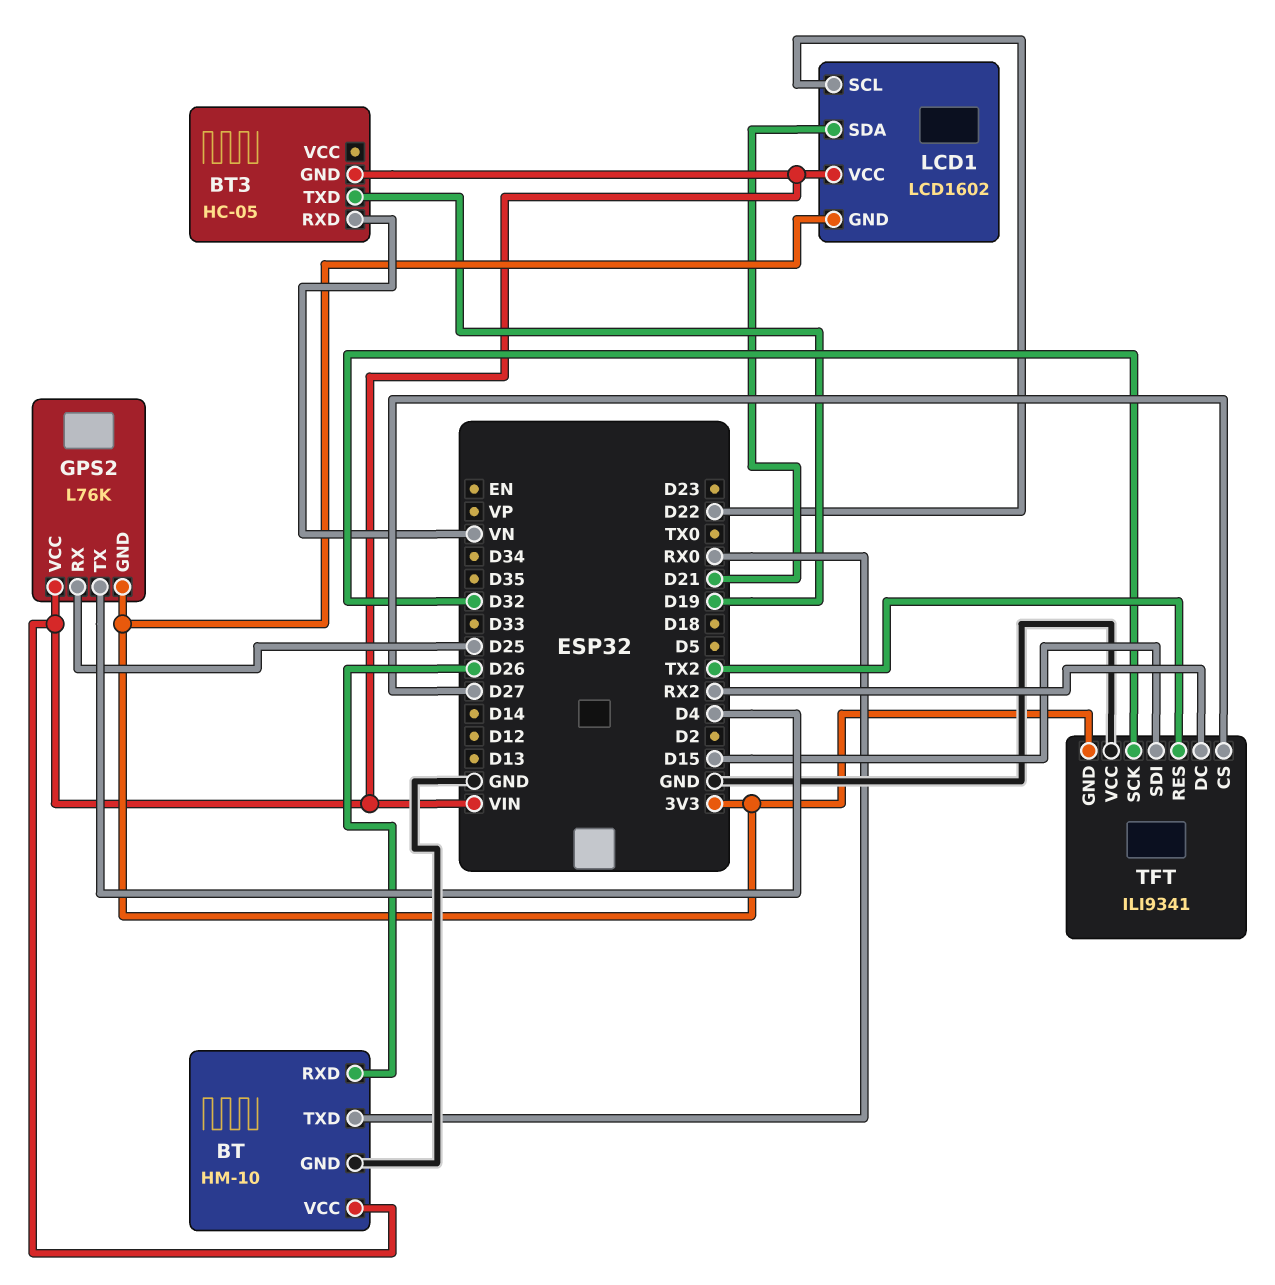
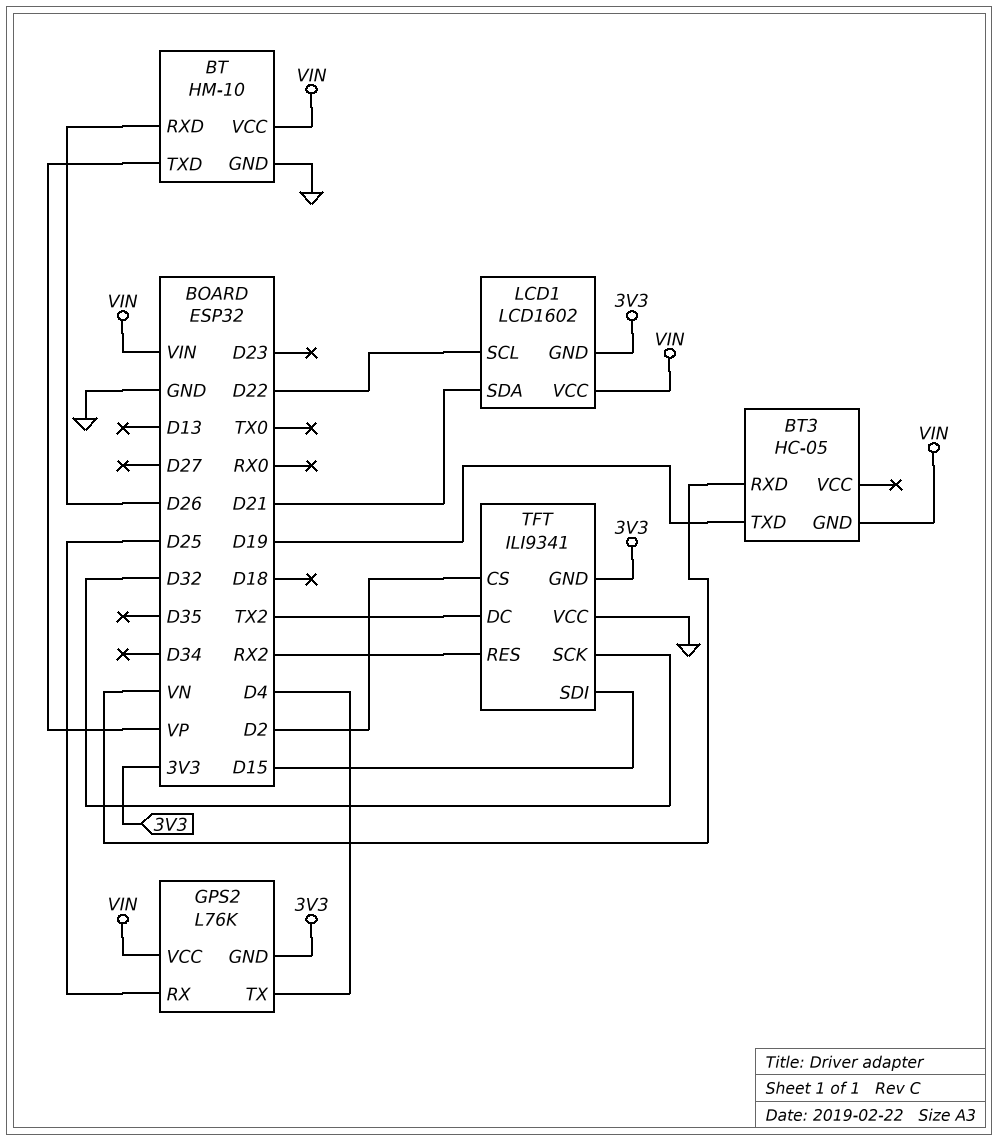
BT pin TXD: RX0 -> VP
TFT pin CS: D27 -> D2
TFT pin DC: RX2 -> TX2
TFT pin RES: TX2 -> RX2

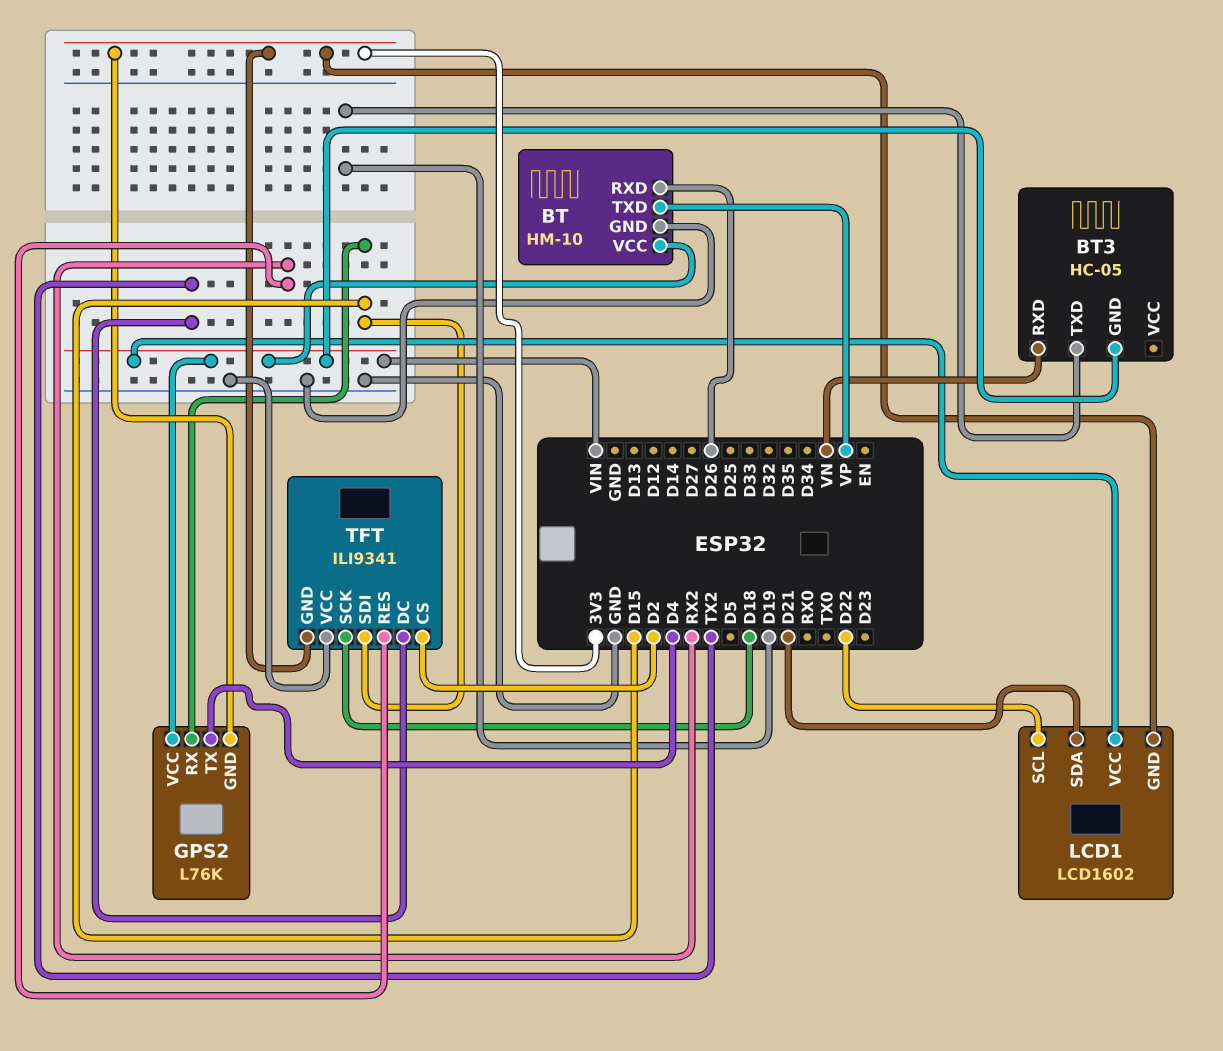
GPS2 pin RX: D25 -> D15
TFT pin SCK: D32 -> D18

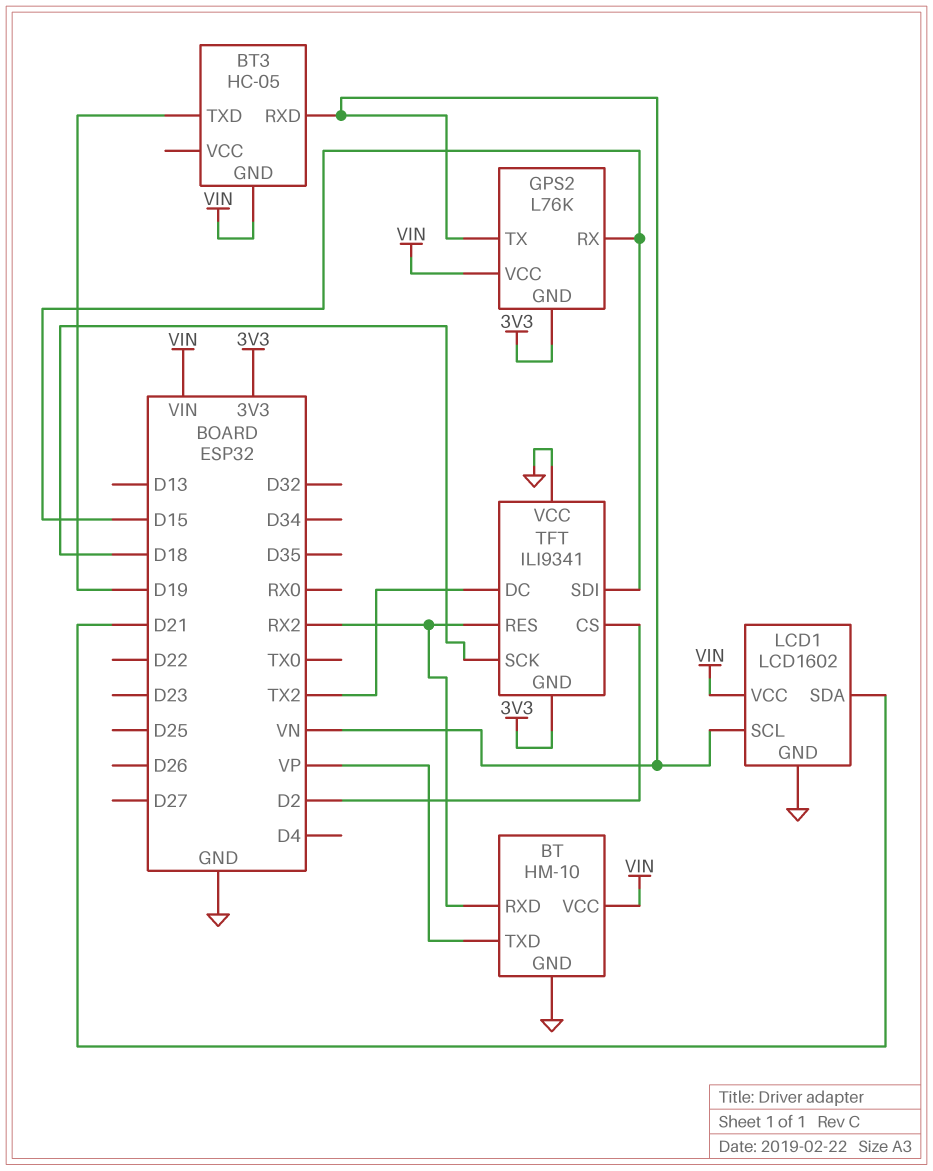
BT pin RXD: D26 -> RX2
GPS2 pin TX: D4 -> VN
LCD1 pin GND: 3V3 -> GND
LCD1 pin SCL: D22 -> VN

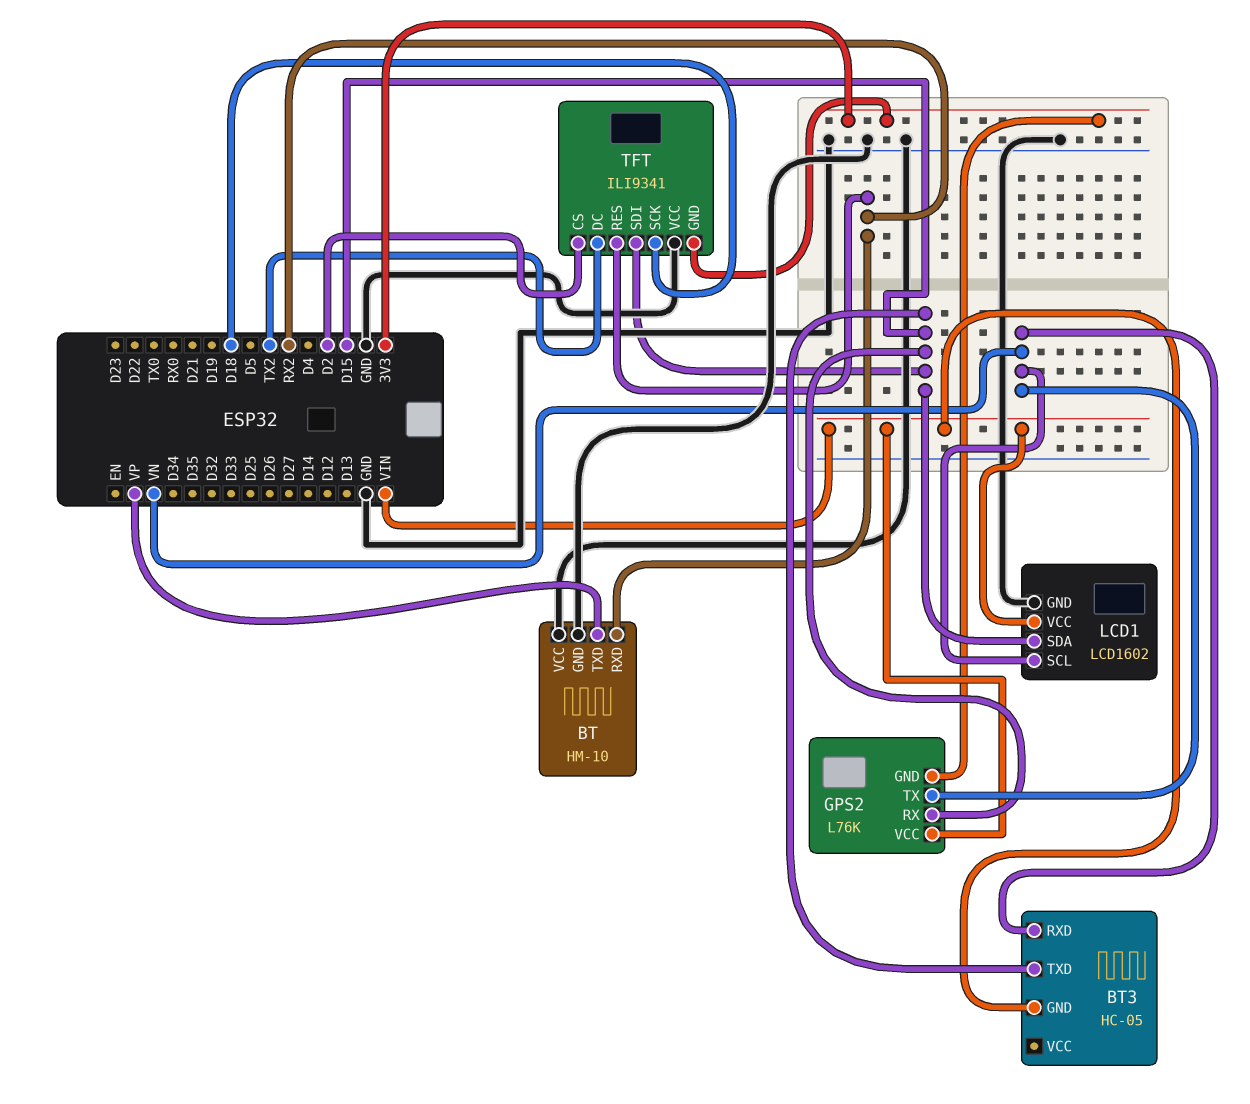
BT pin VCC: VIN -> GND
BT3 pin TXD: D19 -> D15
LCD1 pin SDA: D21 -> D15

